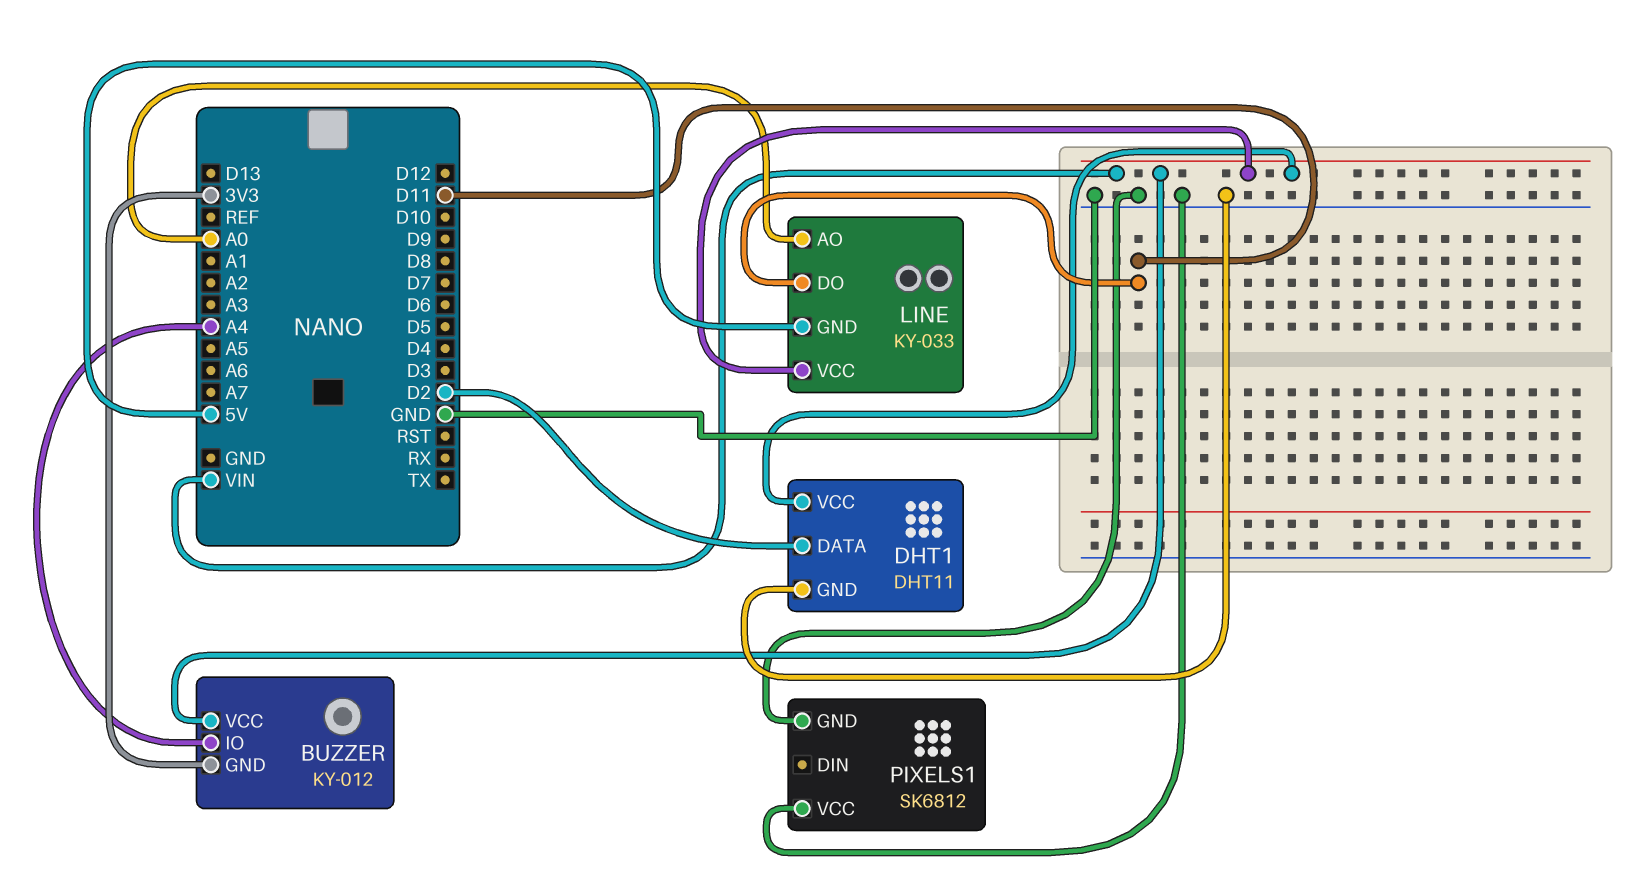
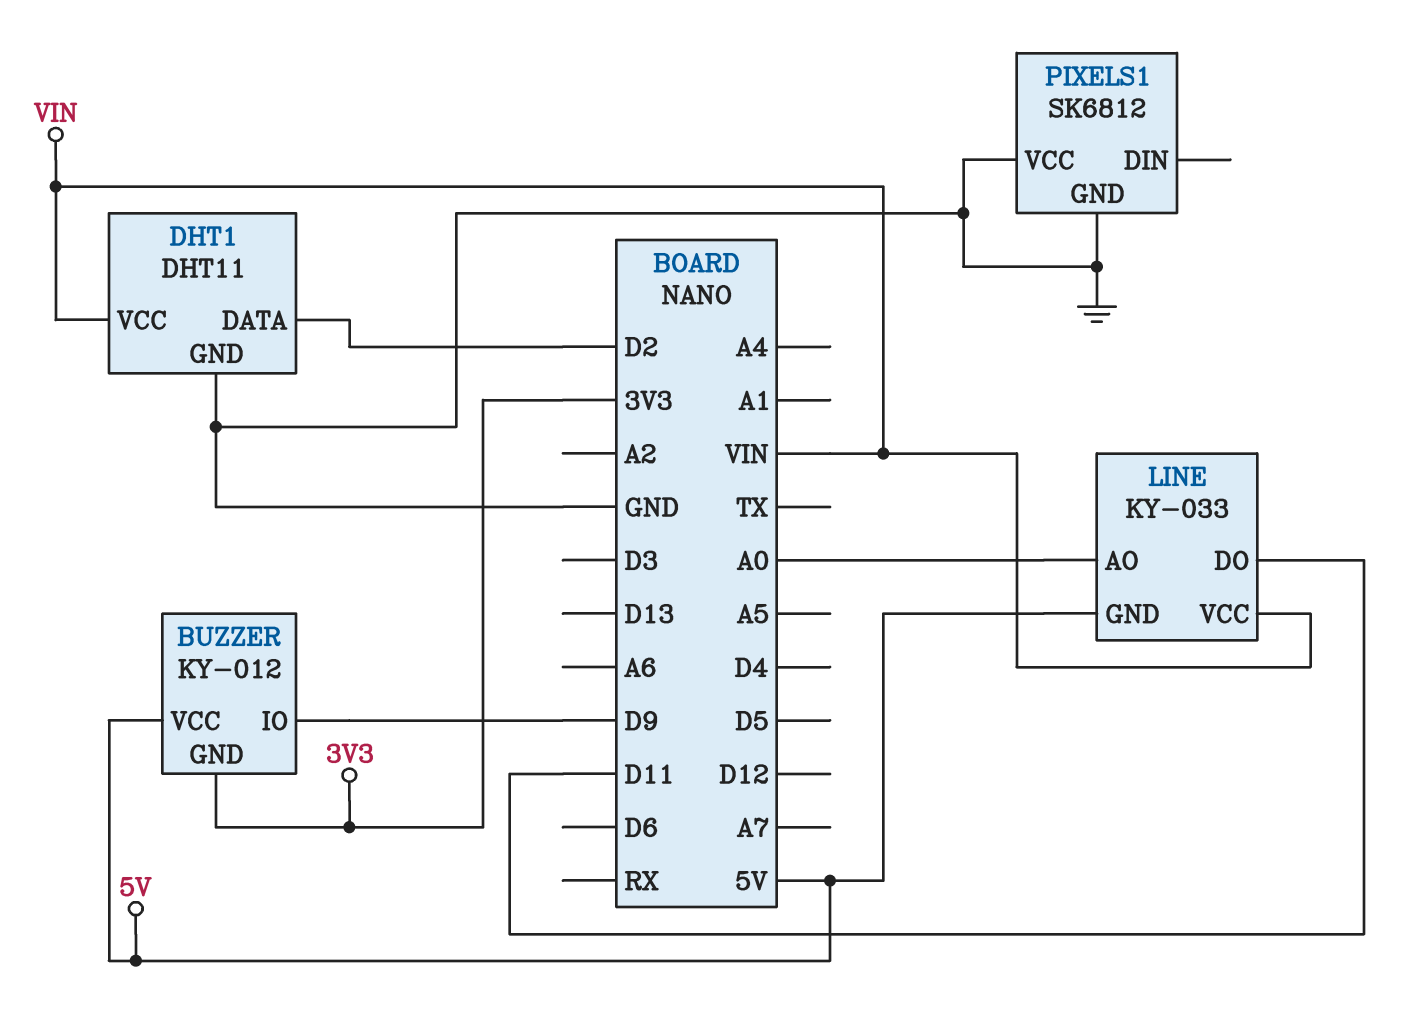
BUZZER pin IO: A4 -> D9
BUZZER pin VCC: VIN -> 5V

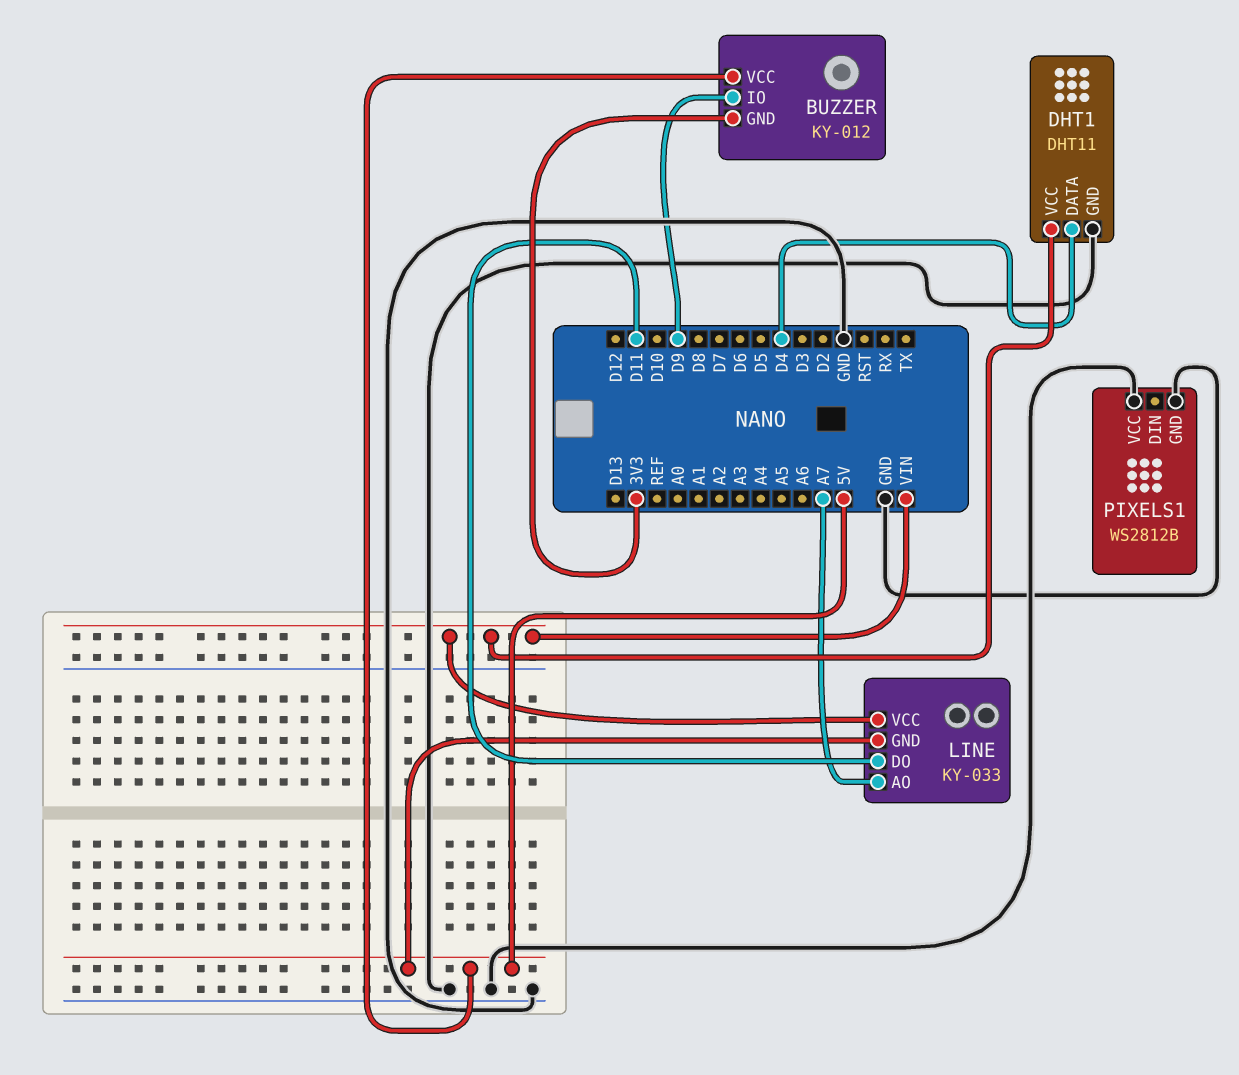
DHT1 pin DATA: D2 -> D4
LINE pin AO: A0 -> A7
PIXELS1: SK6812 -> WS2812B

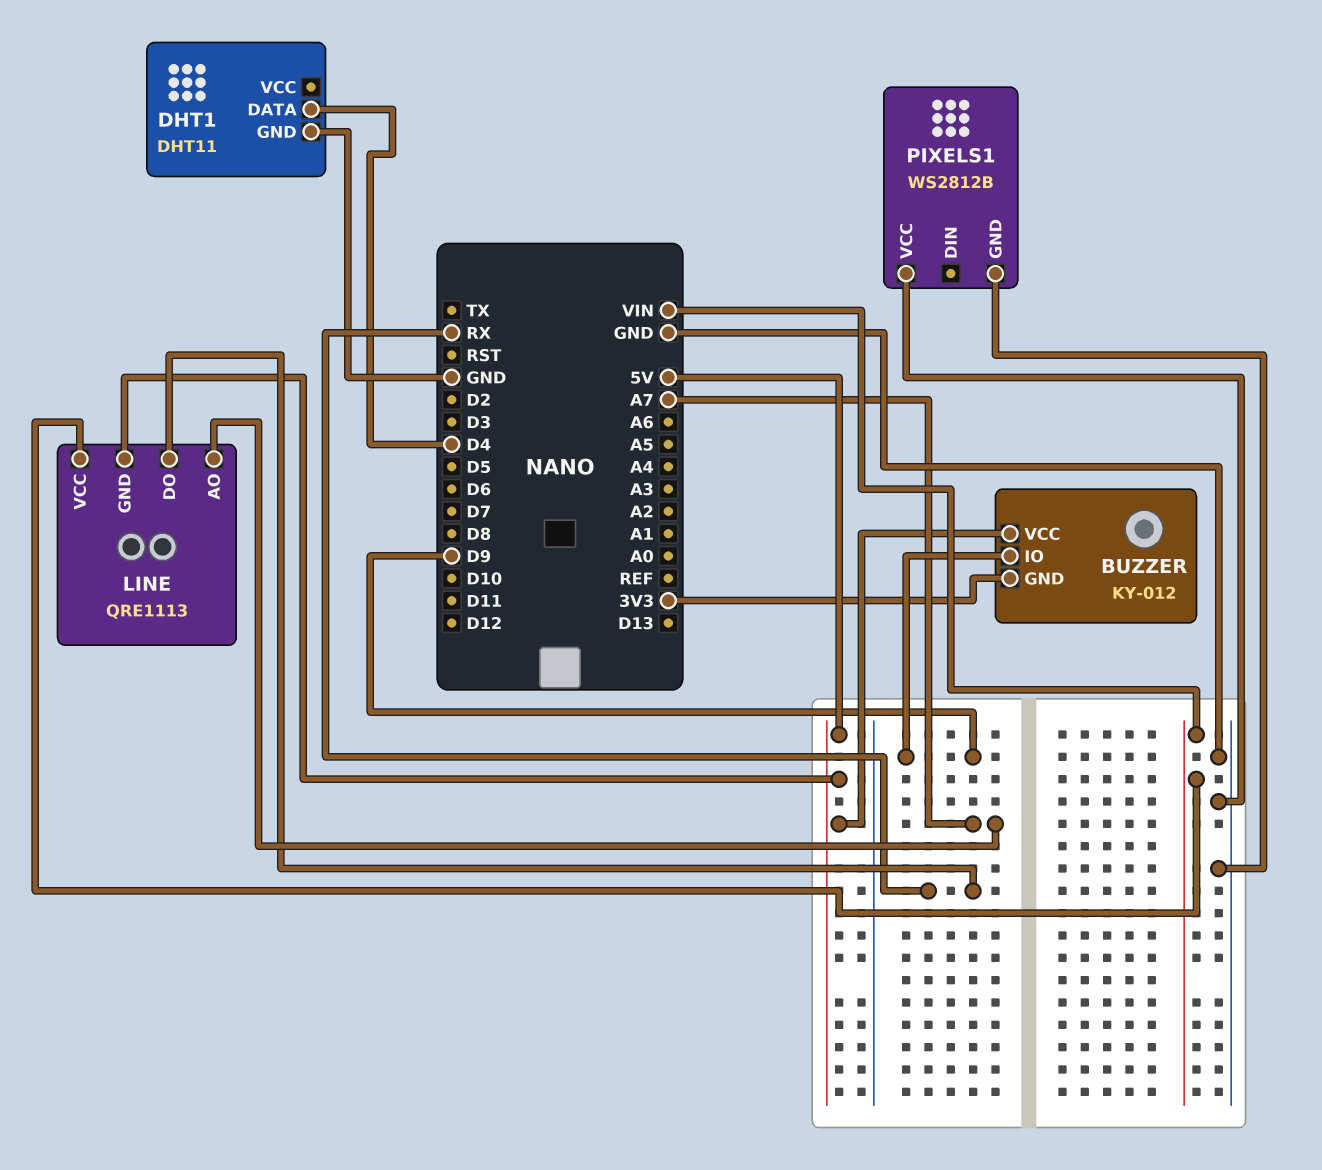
DHT1 pin VCC: VIN -> none
LINE: KY-033 -> QRE1113
LINE pin DO: D11 -> RX

